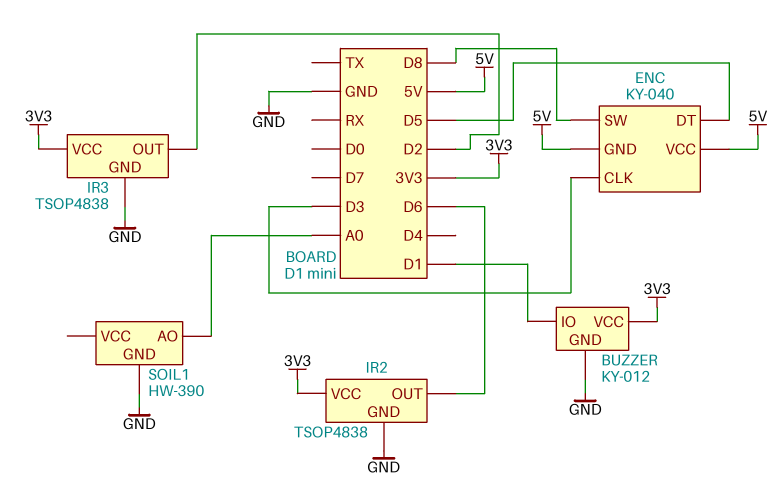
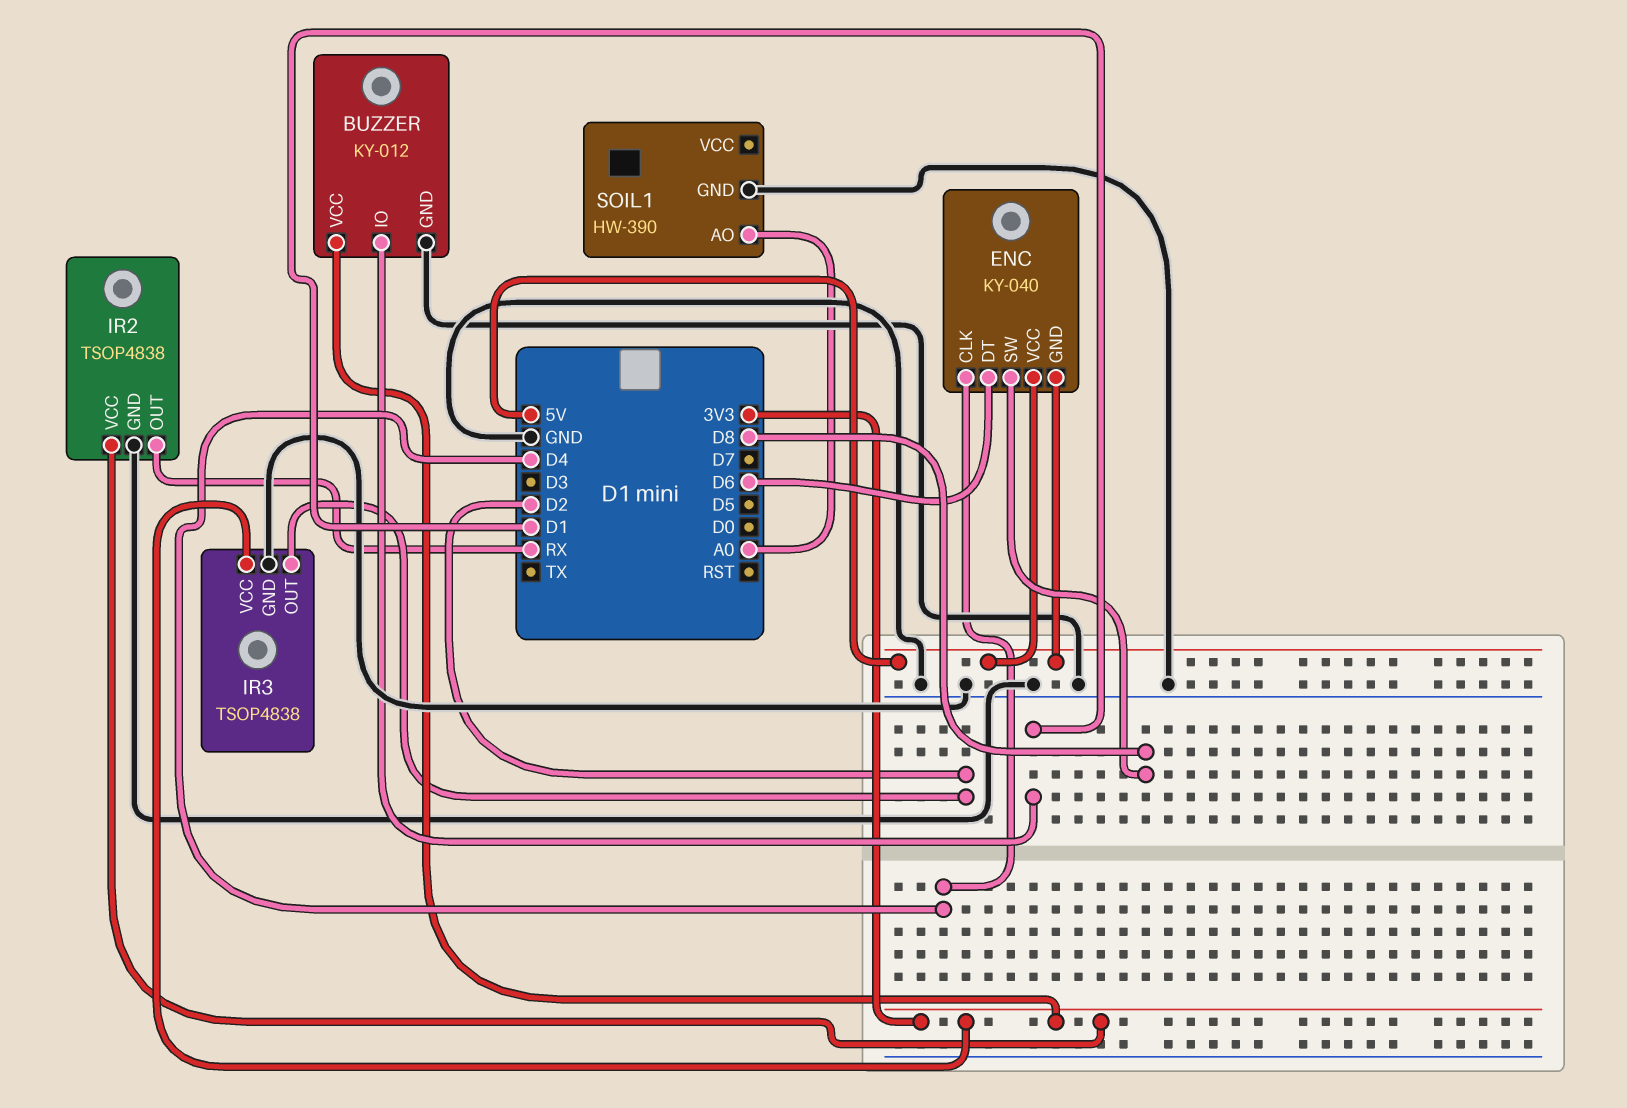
ENC pin CLK: D3 -> D4
ENC pin DT: D5 -> D6
IR2 pin OUT: D6 -> RX

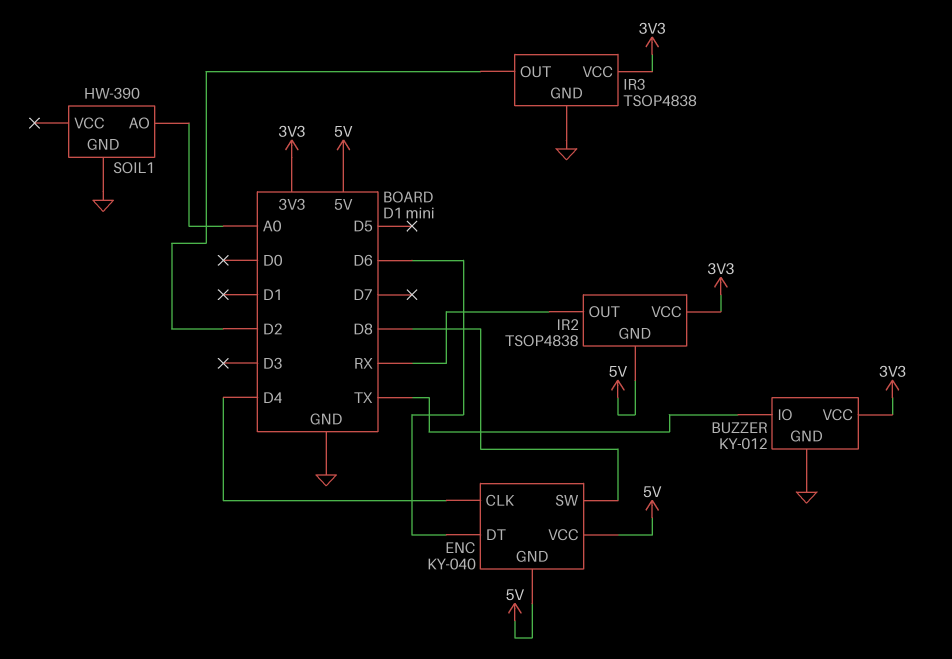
BUZZER pin IO: D1 -> TX
IR2 pin GND: GND -> 5V

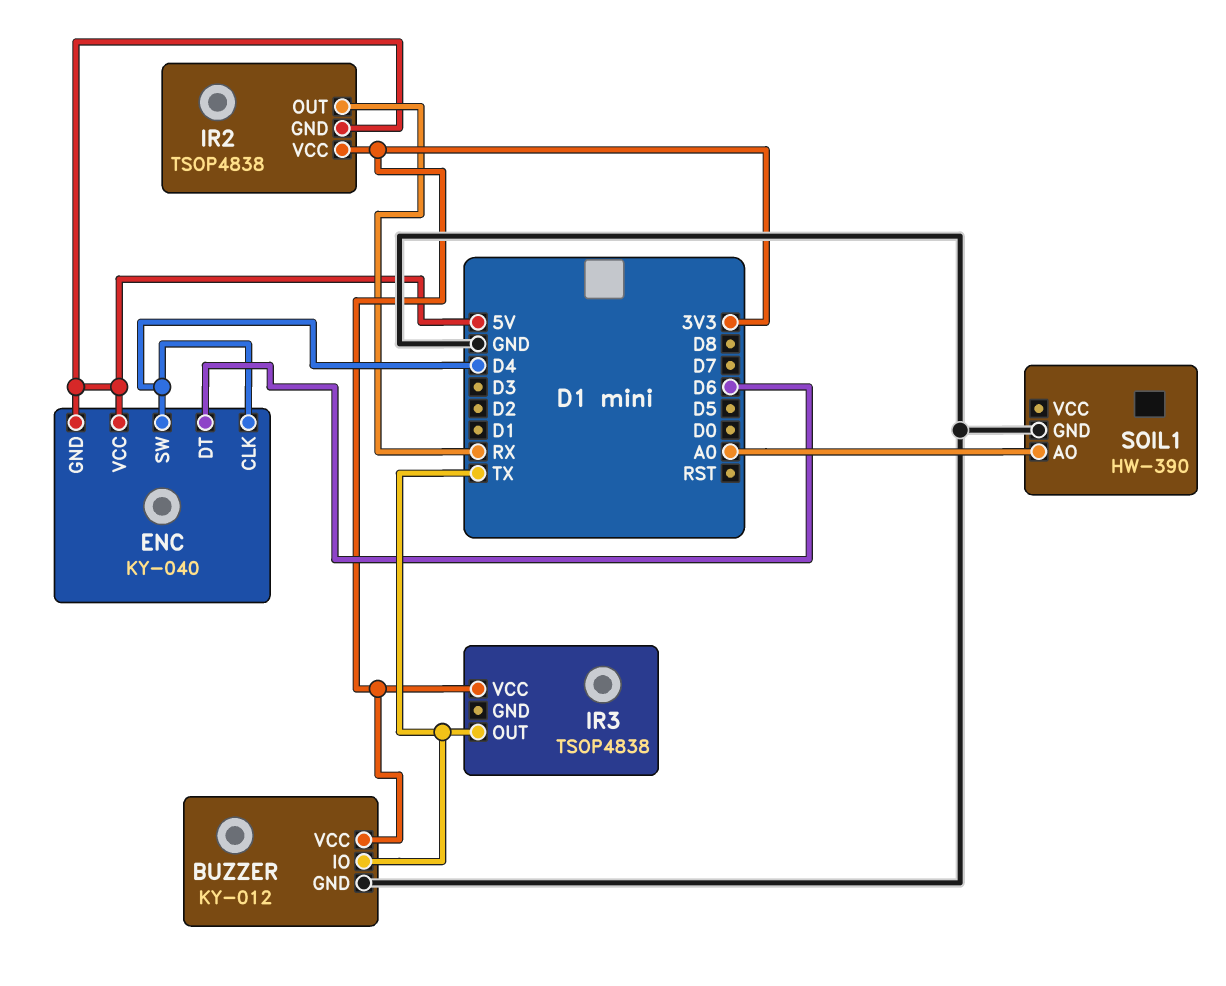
ENC pin SW: D8 -> D4
IR3 pin GND: GND -> none
IR3 pin OUT: D2 -> TX

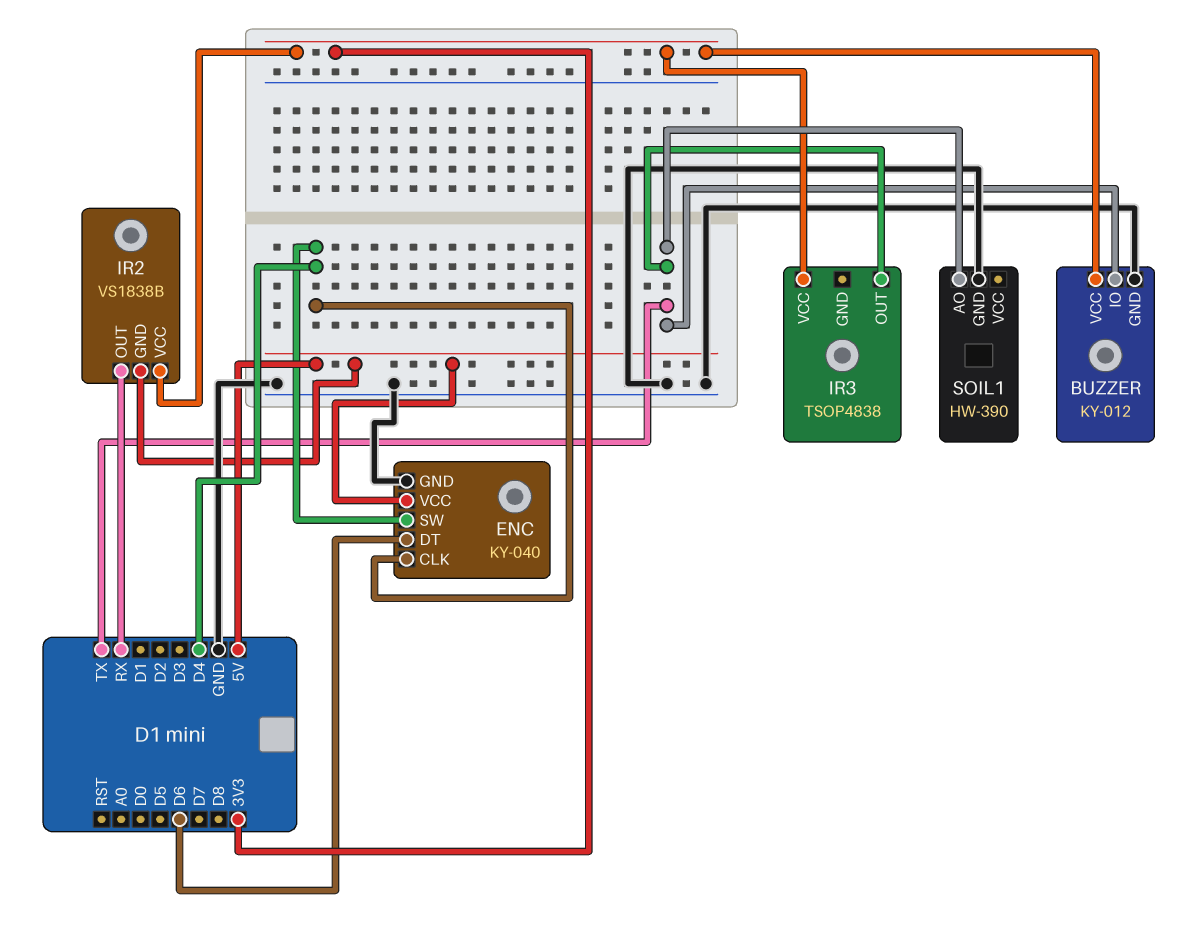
ENC pin GND: 5V -> GND
IR2: TSOP4838 -> VS1838B
SOIL1 pin AO: A0 -> TX

